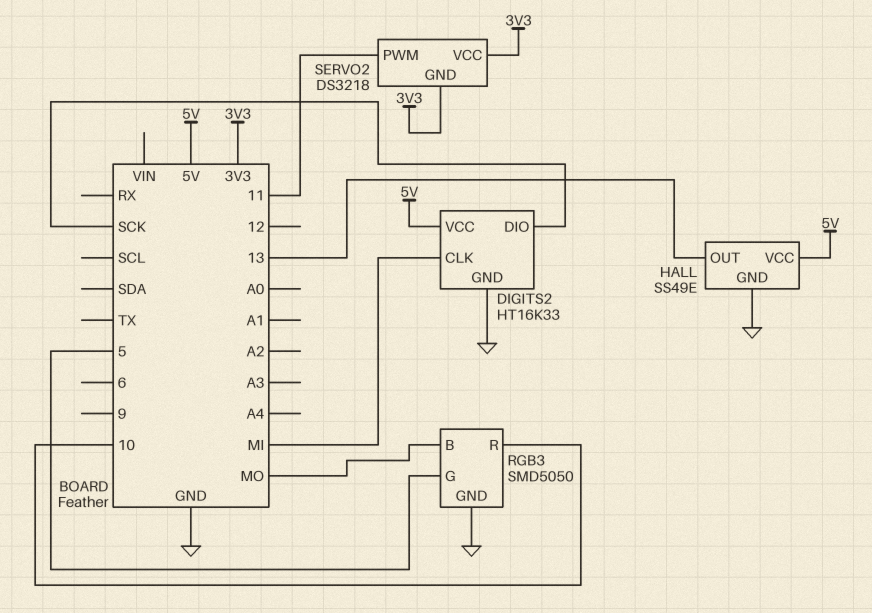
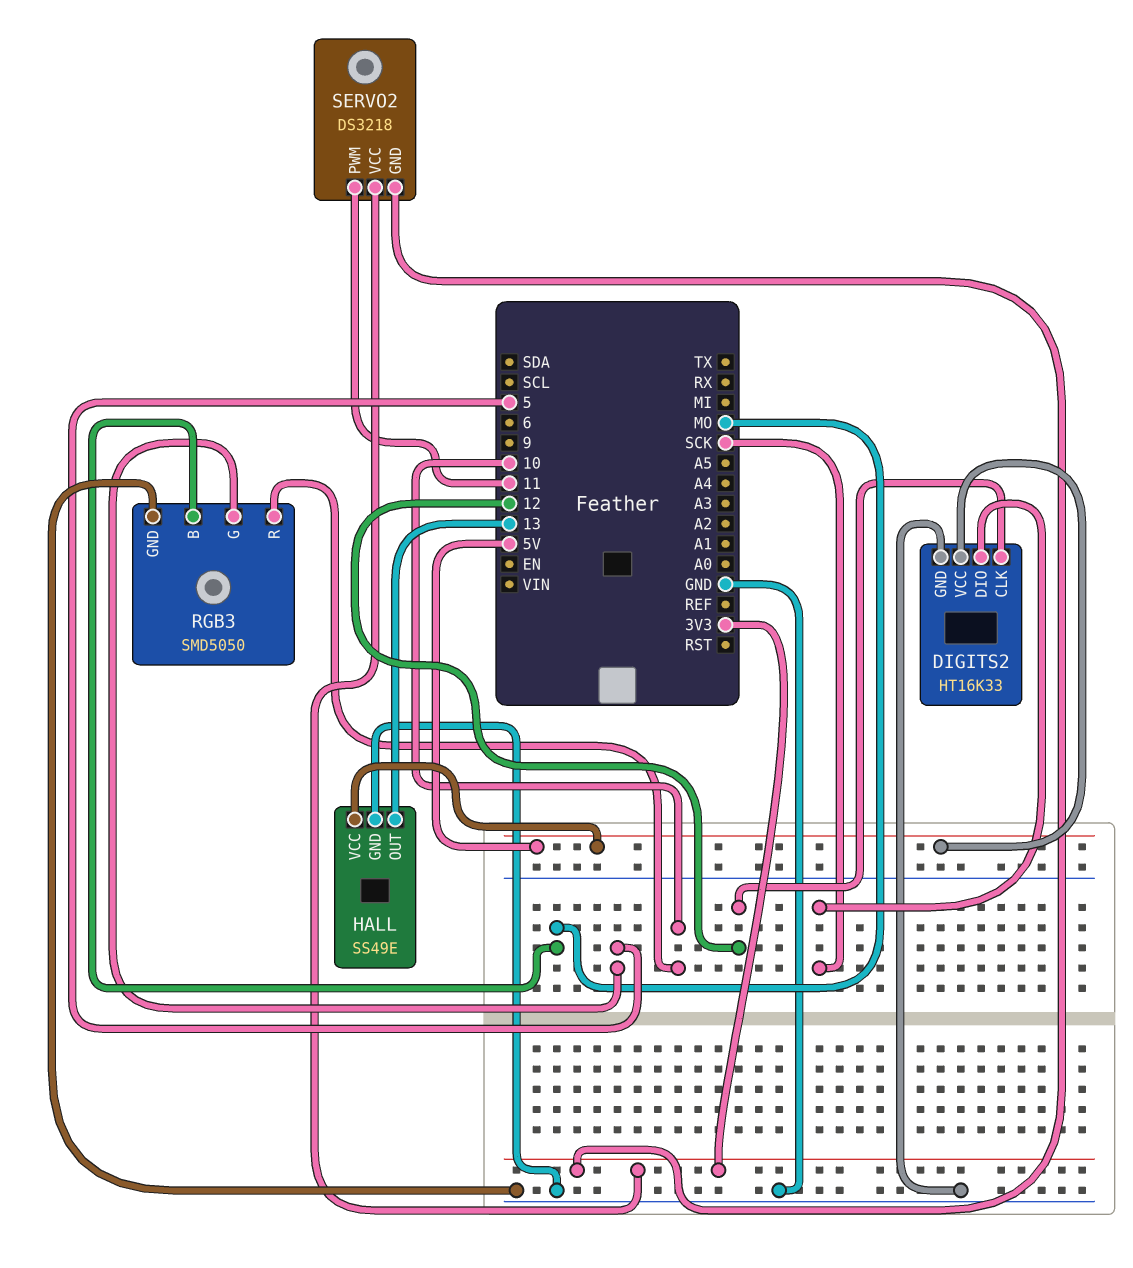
DIGITS2 pin CLK: MI -> 12

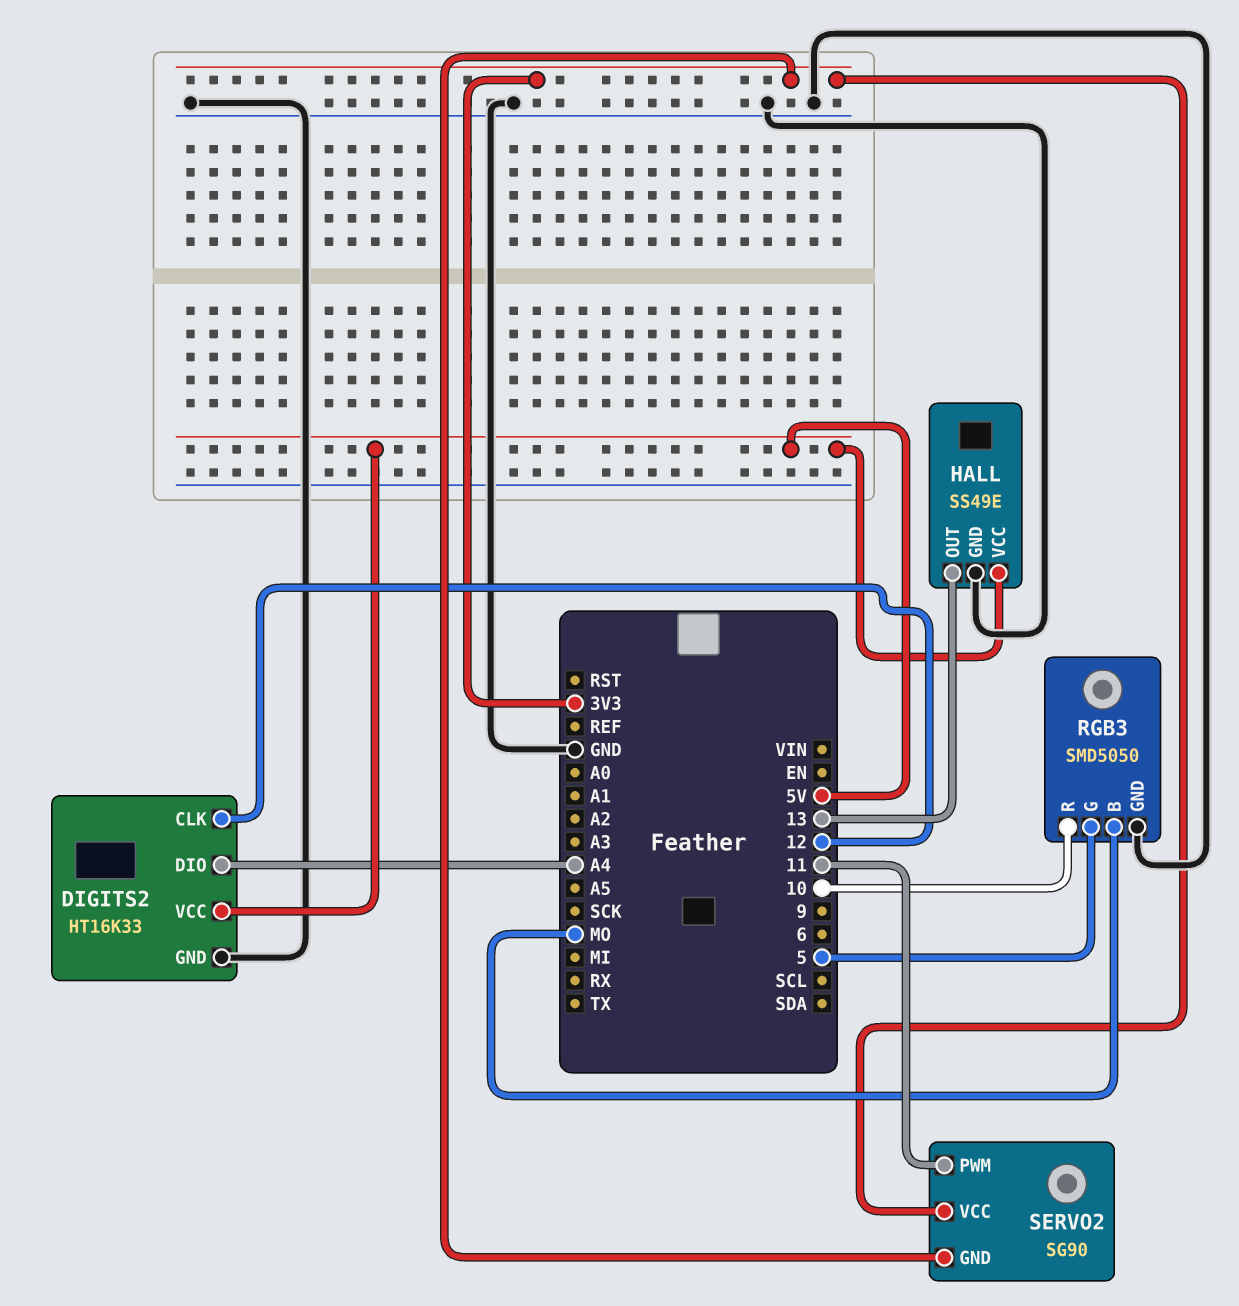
DIGITS2 pin DIO: SCK -> A4
SERVO2: DS3218 -> SG90

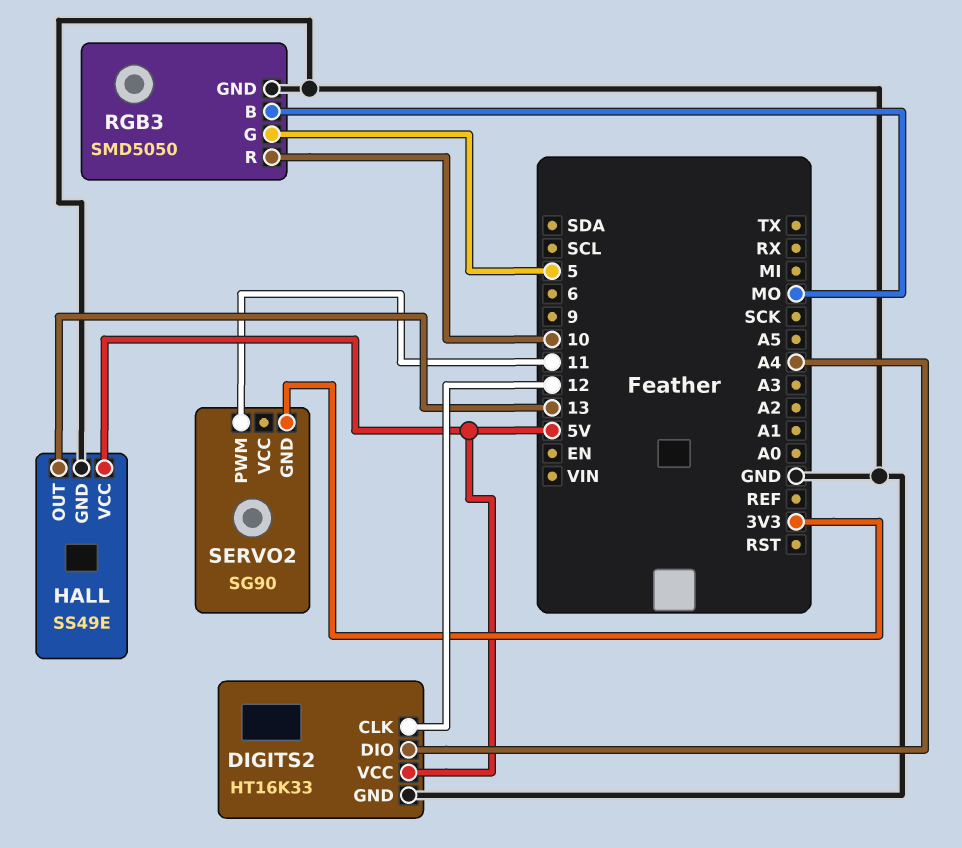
SERVO2 pin VCC: 3V3 -> none

